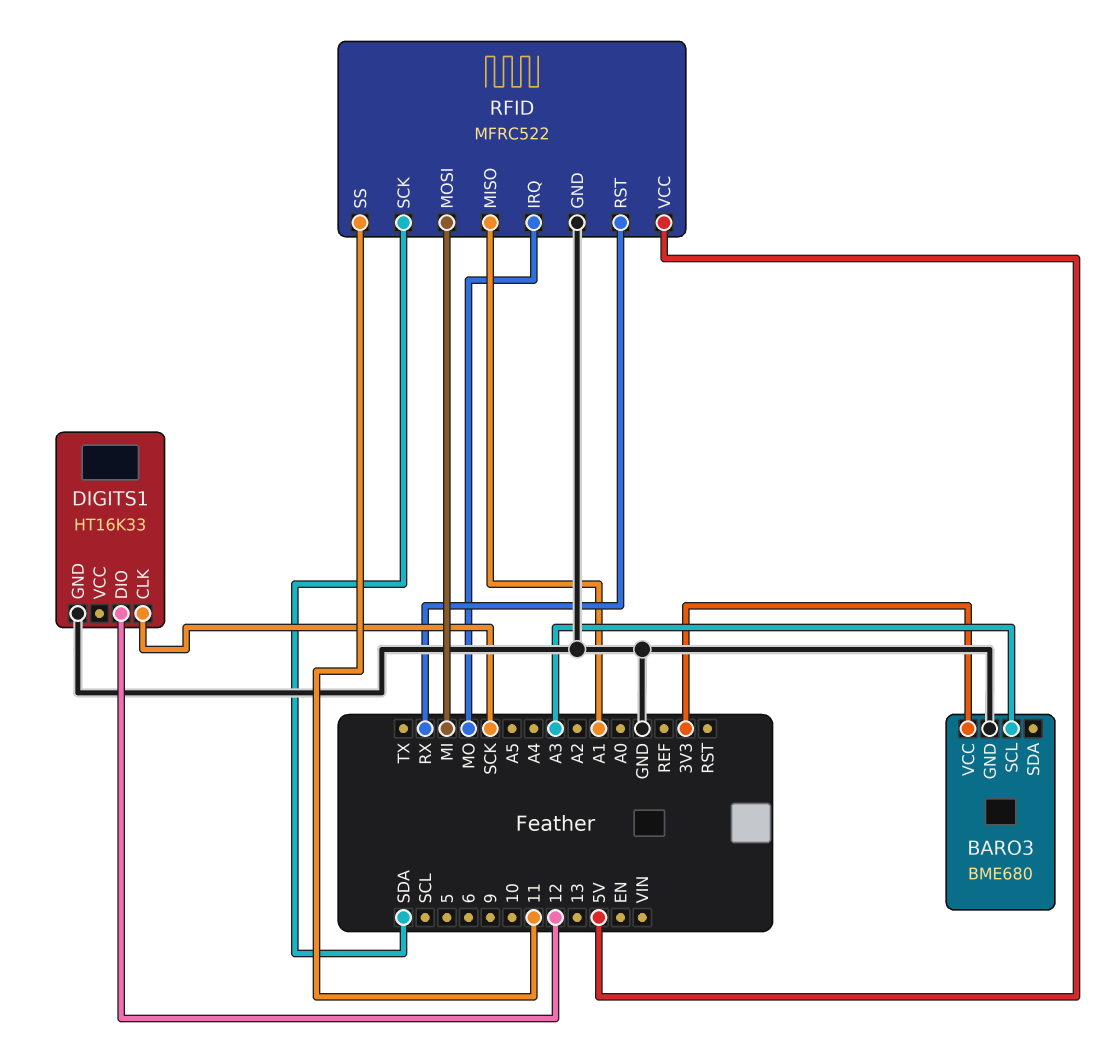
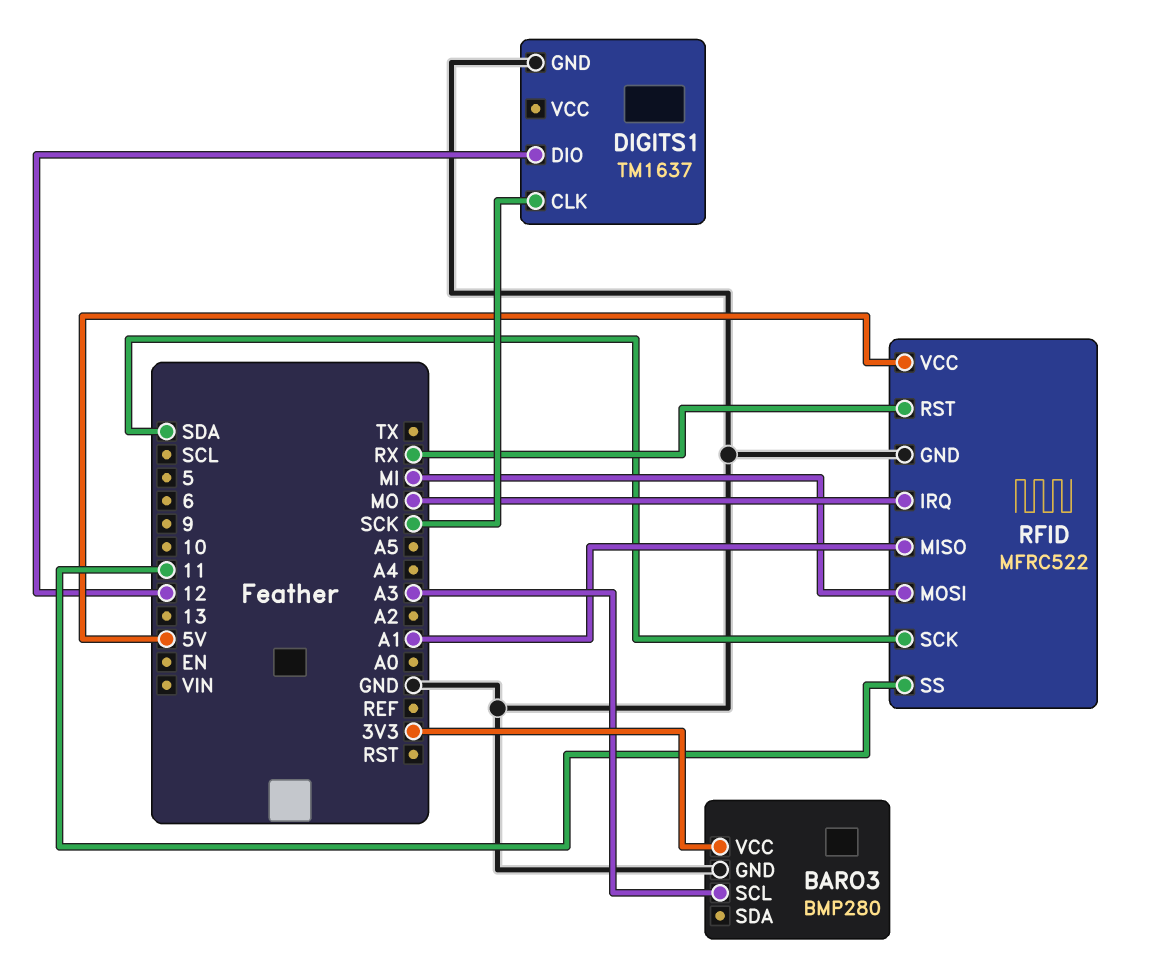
BARO3: BME680 -> BMP280
DIGITS1: HT16K33 -> TM1637

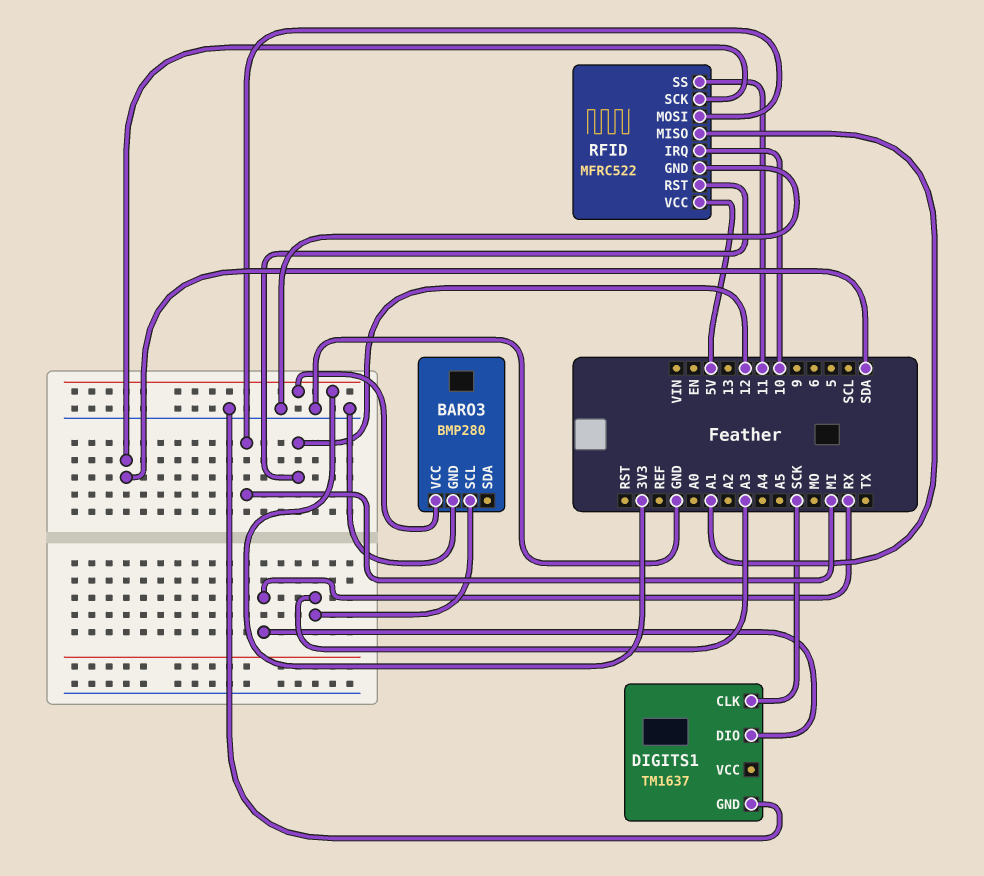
DIGITS1 pin DIO: 12 -> RX
RFID pin IRQ: MO -> 10
RFID pin RST: RX -> 12

